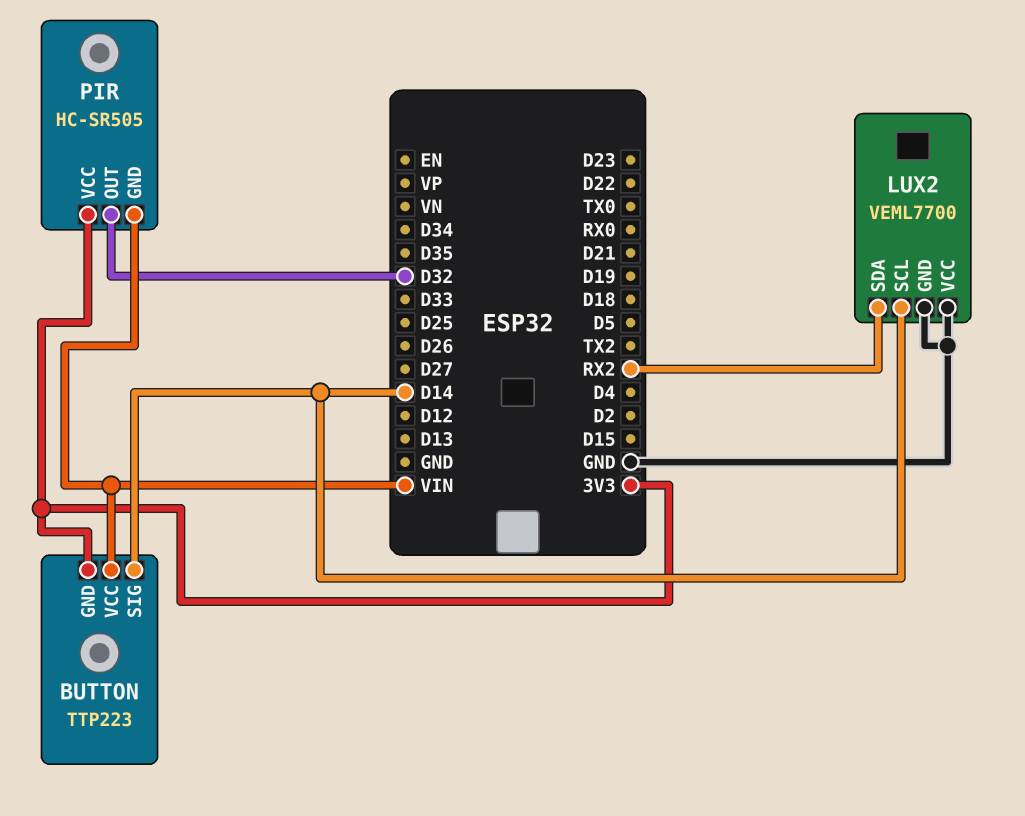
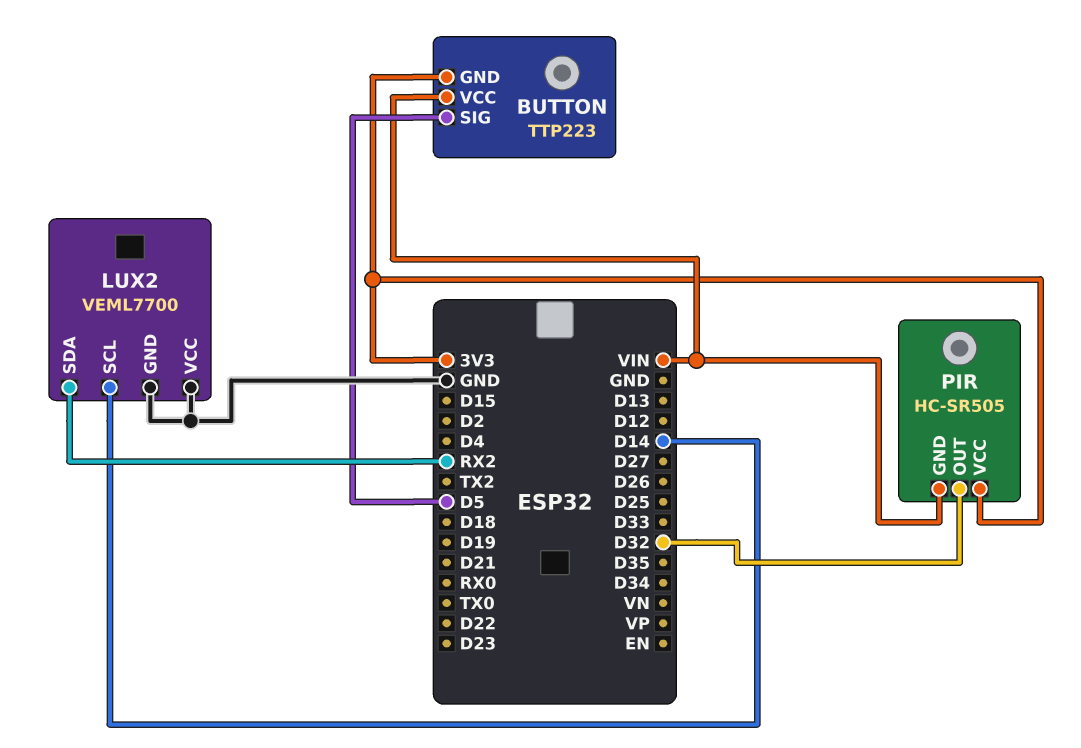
BUTTON pin SIG: D14 -> D5

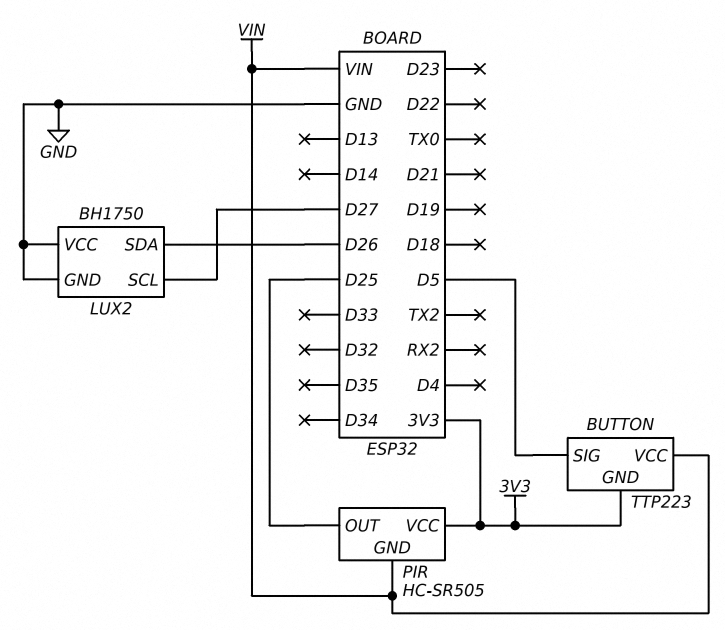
LUX2: VEML7700 -> BH1750
LUX2 pin SCL: D14 -> D27
LUX2 pin SDA: RX2 -> D26
PIR pin OUT: D32 -> D25

